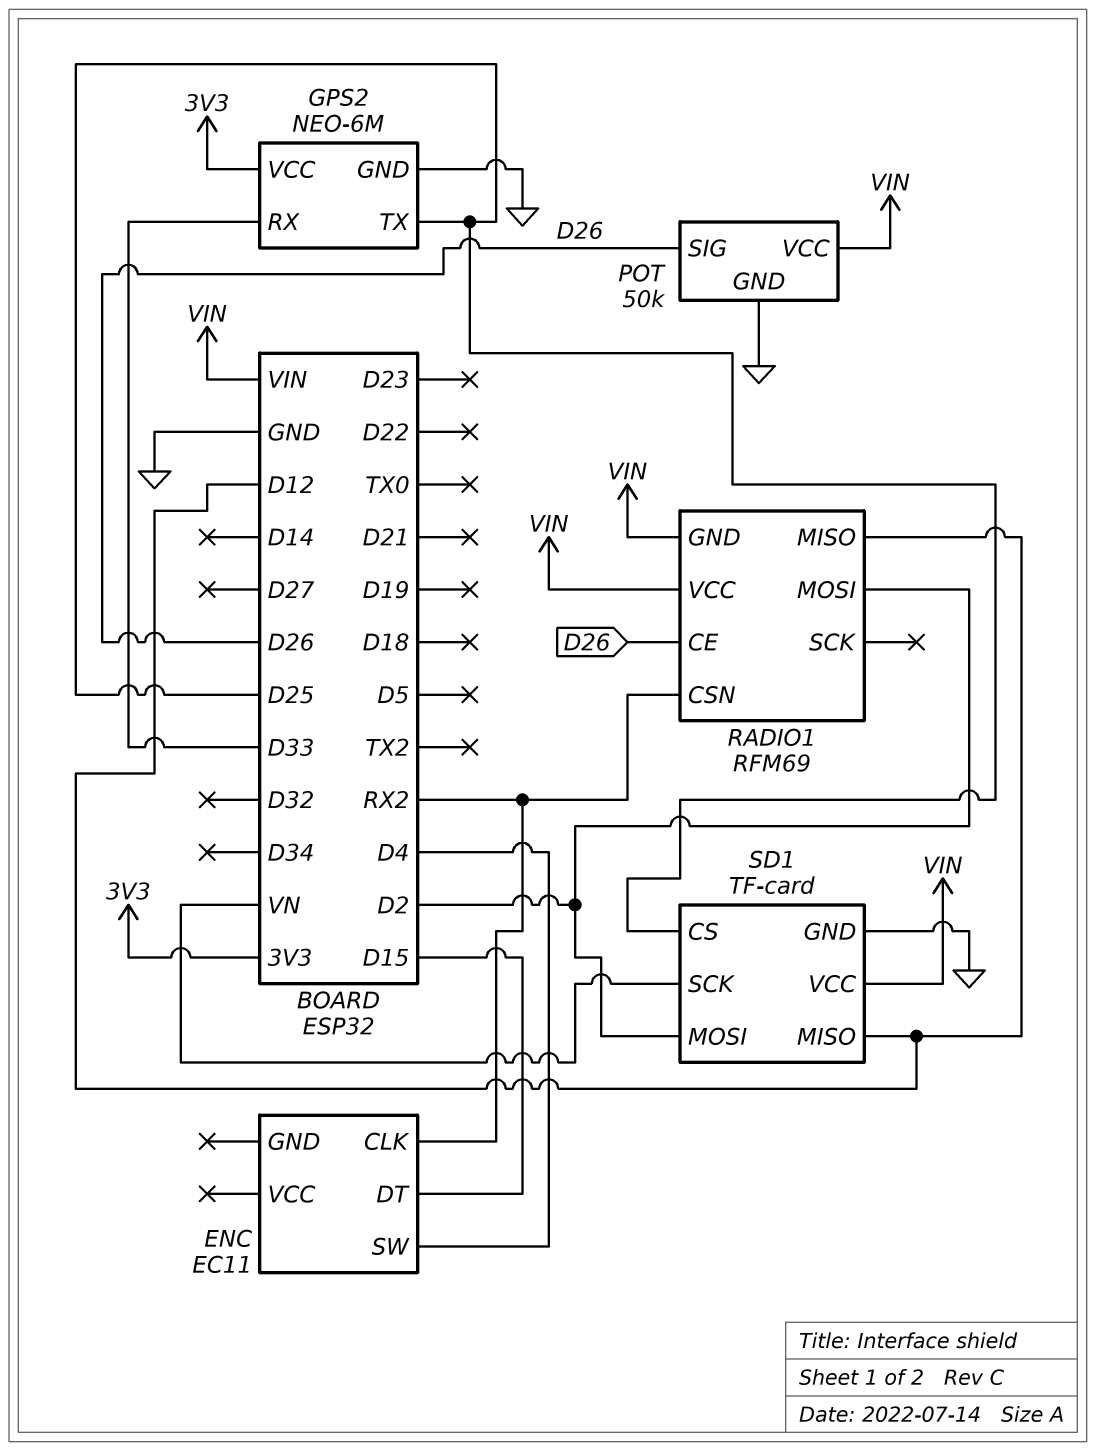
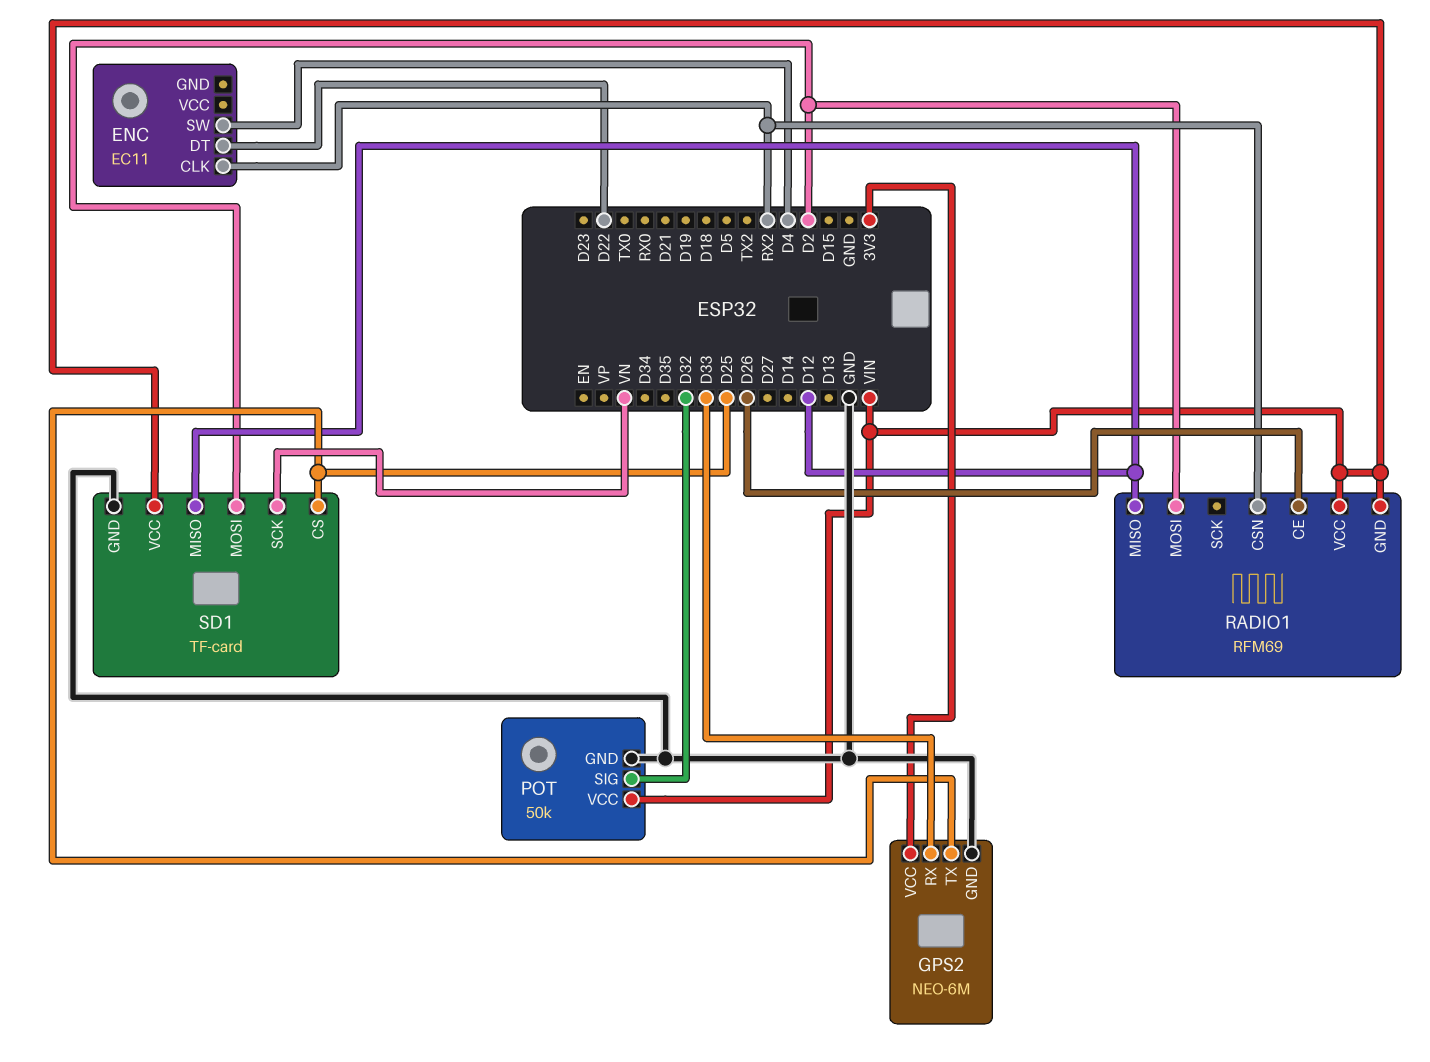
ENC pin DT: D15 -> D22
POT pin SIG: D26 -> D32

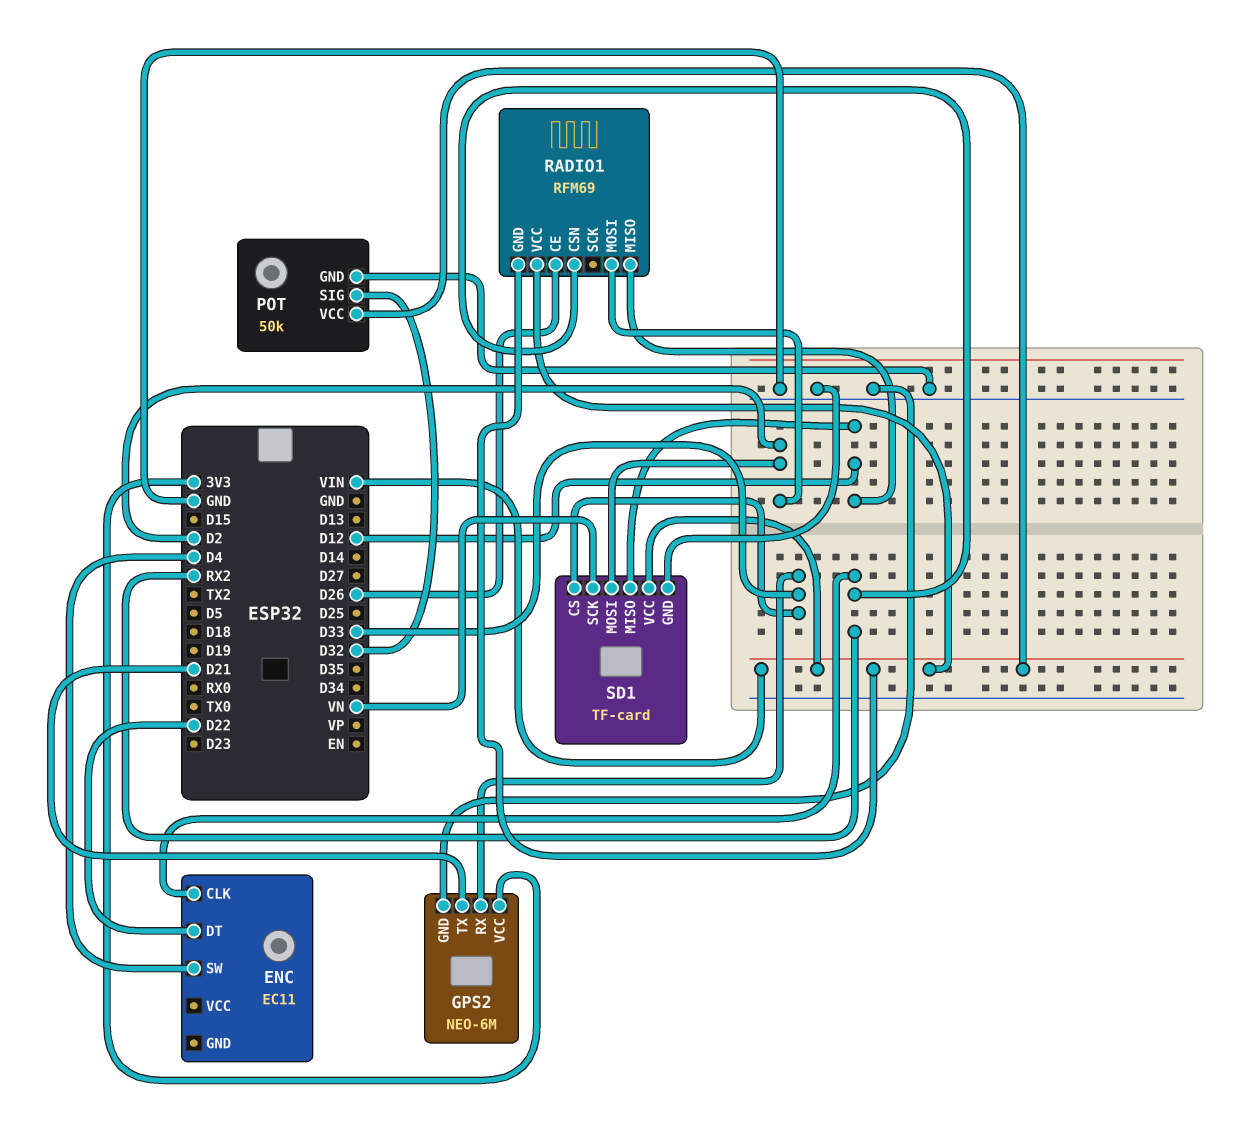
GPS2 pin TX: D25 -> D21
SD1 pin CS: D25 -> D33

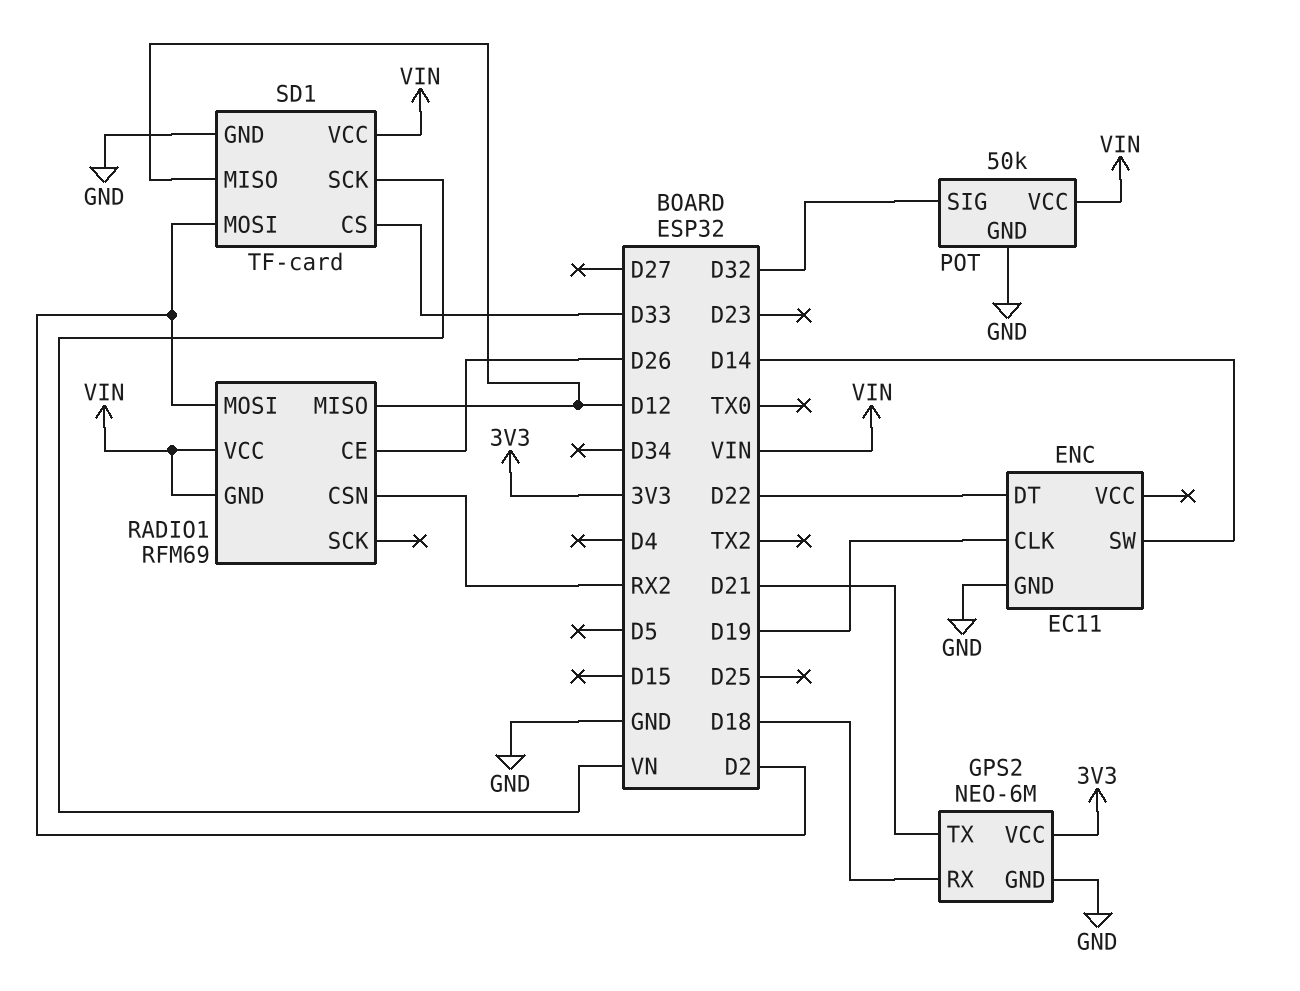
ENC pin CLK: RX2 -> D19
ENC pin GND: none -> GND
ENC pin SW: D4 -> D14
GPS2 pin RX: D33 -> D18

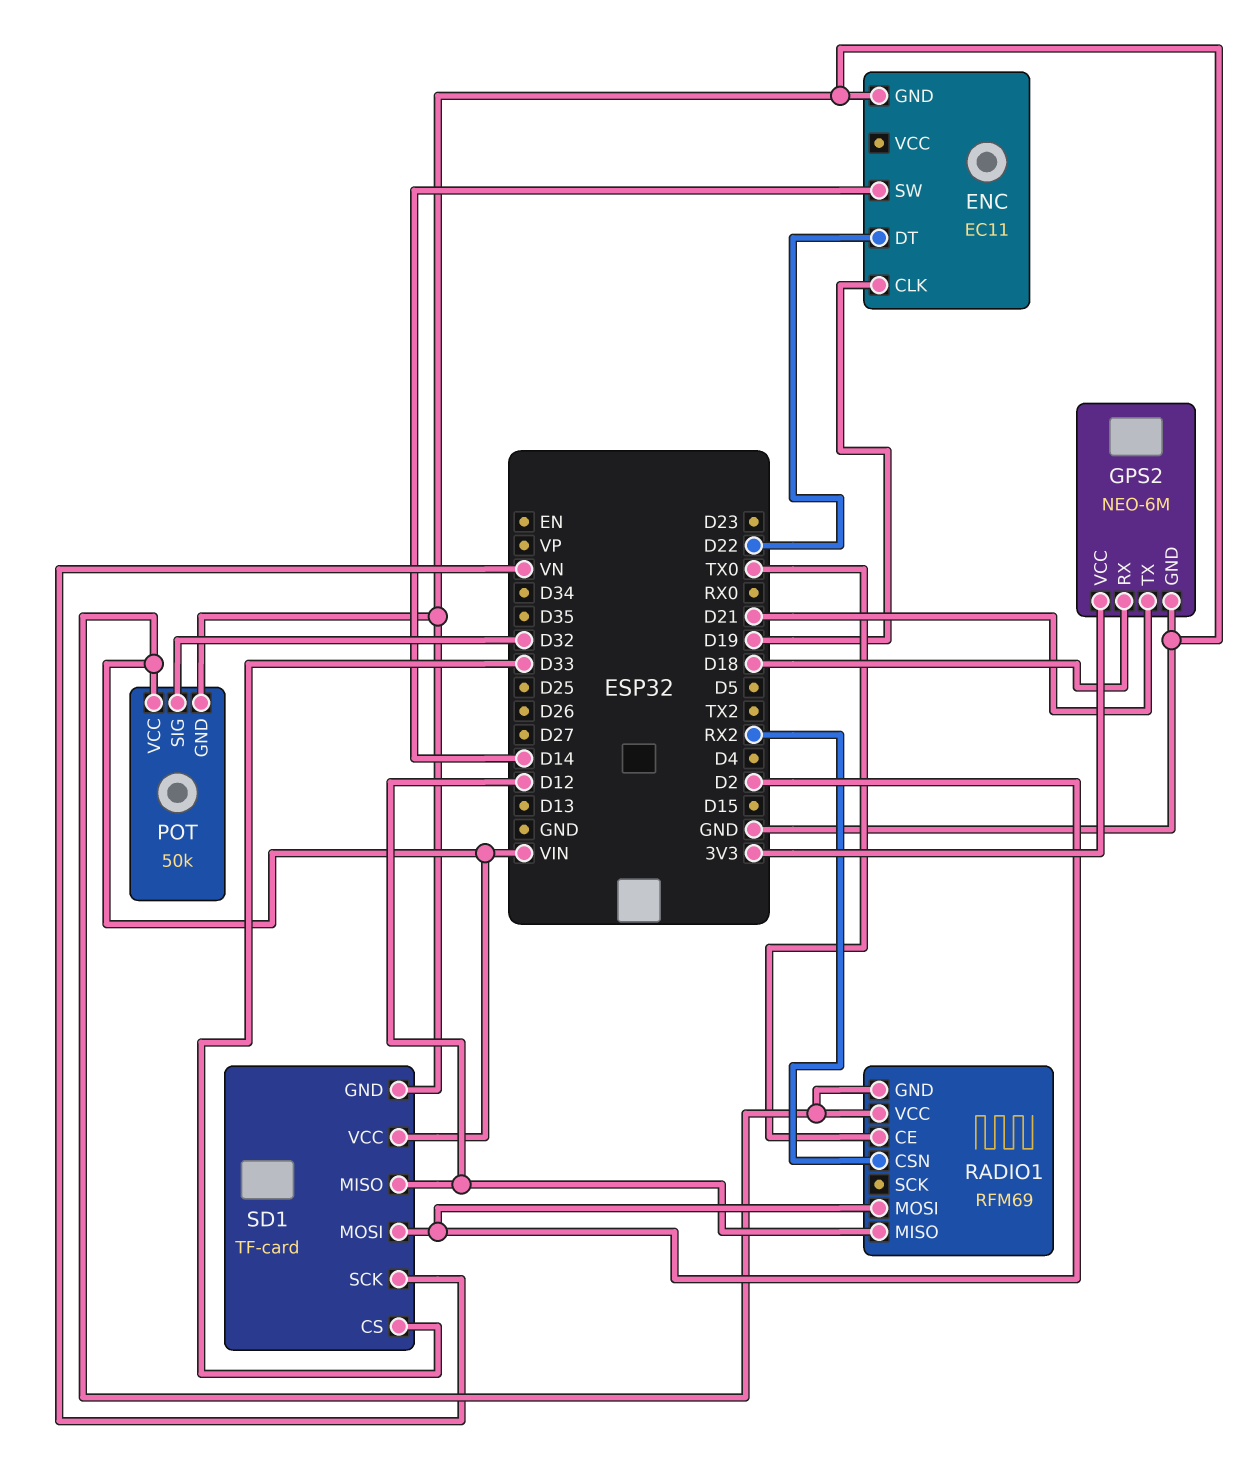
RADIO1 pin CE: D26 -> TX0

